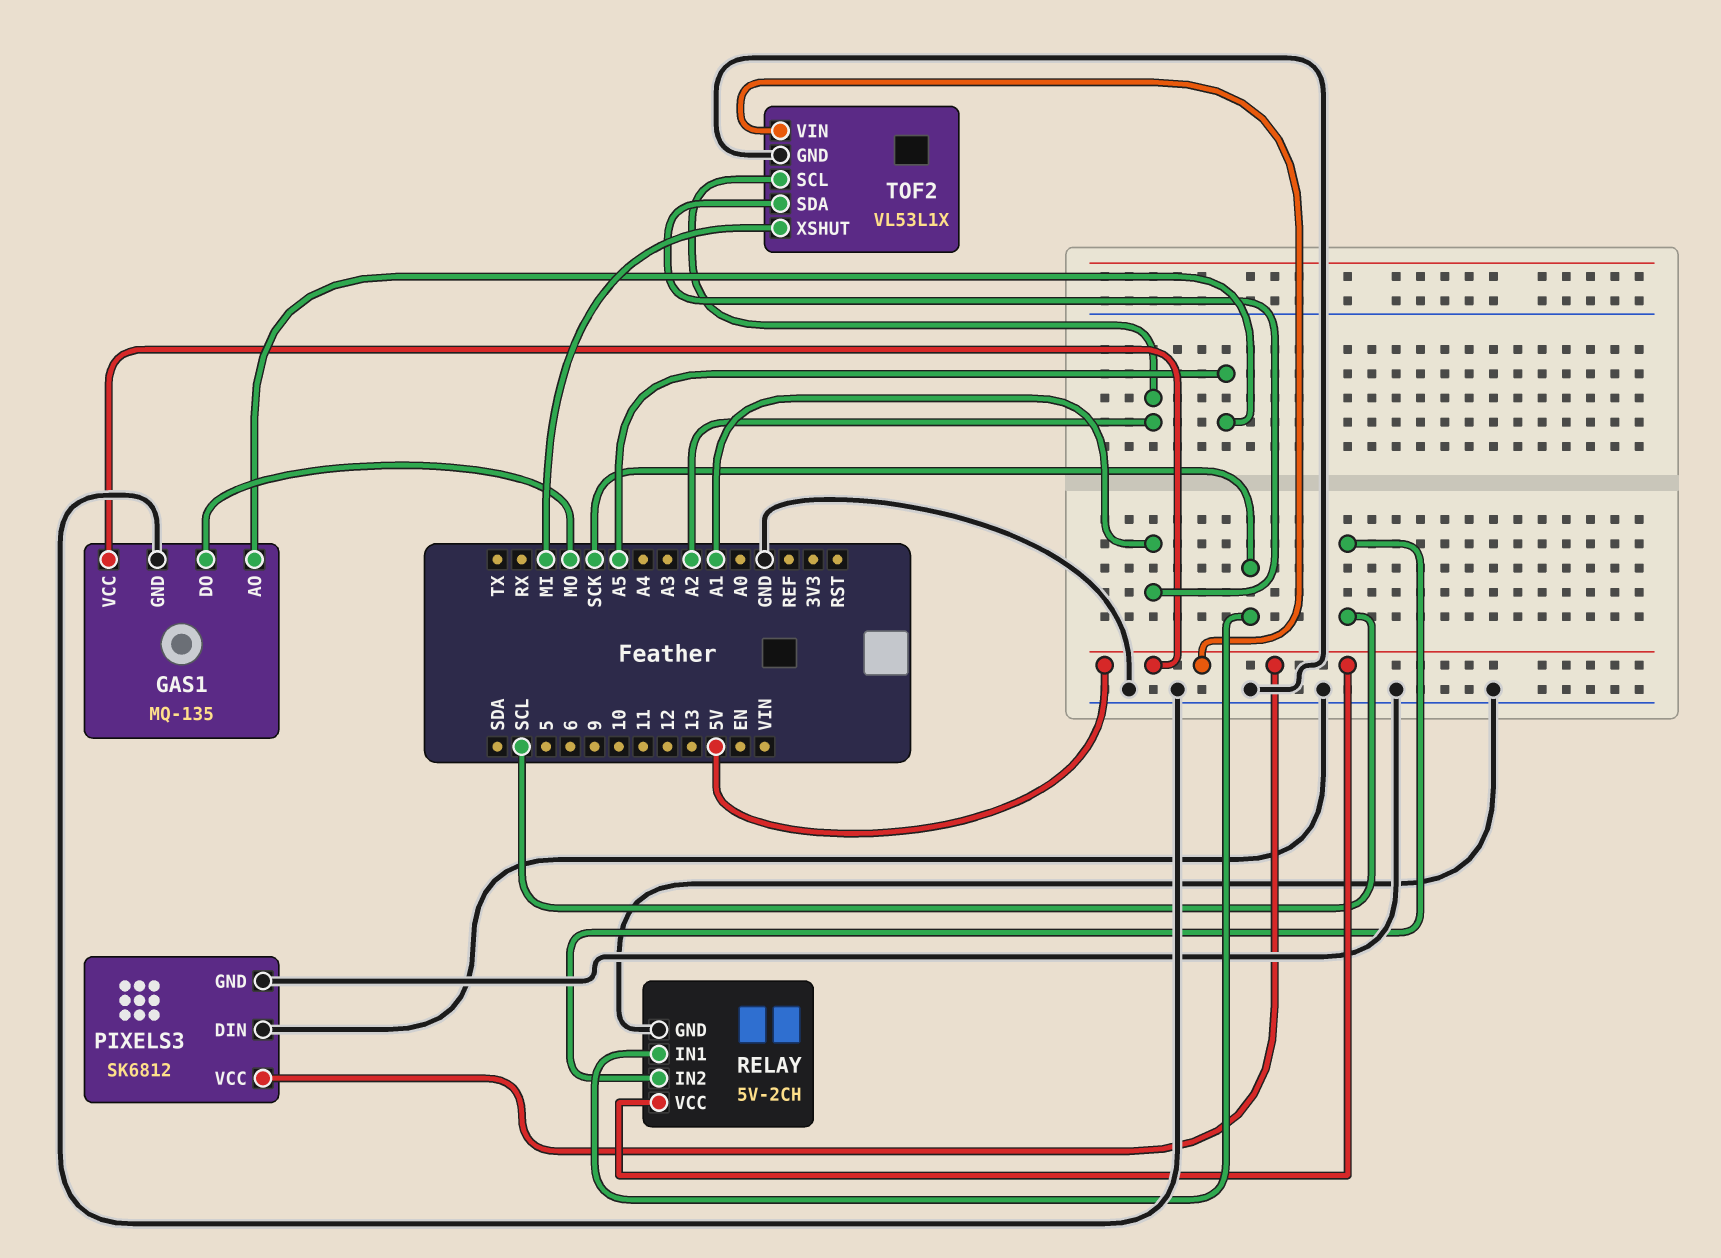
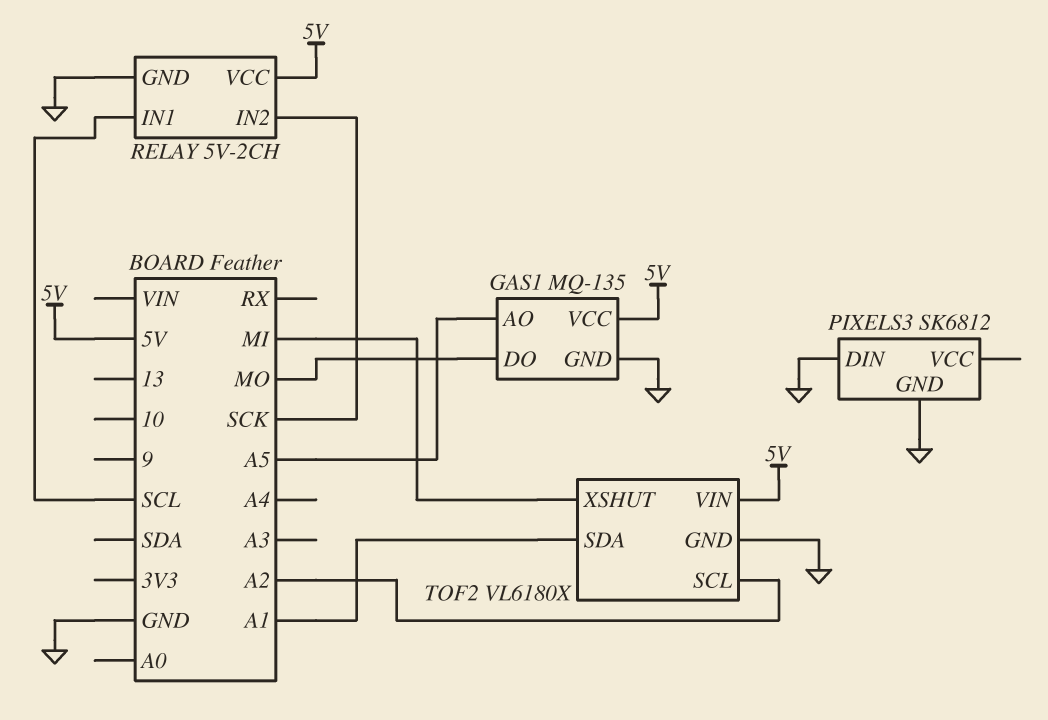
PIXELS3 pin VCC: 5V -> none
RELAY pin IN1: SCK -> SCL
RELAY pin IN2: SCL -> SCK
TOF2: VL53L1X -> VL6180X

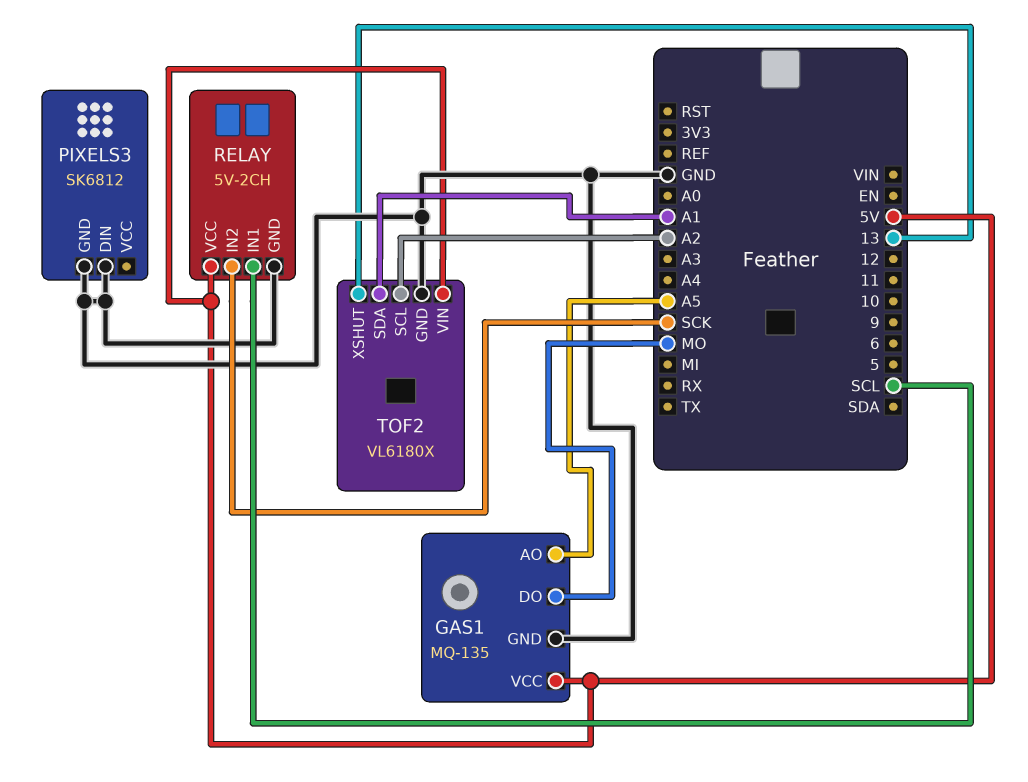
TOF2 pin XSHUT: MI -> 13

